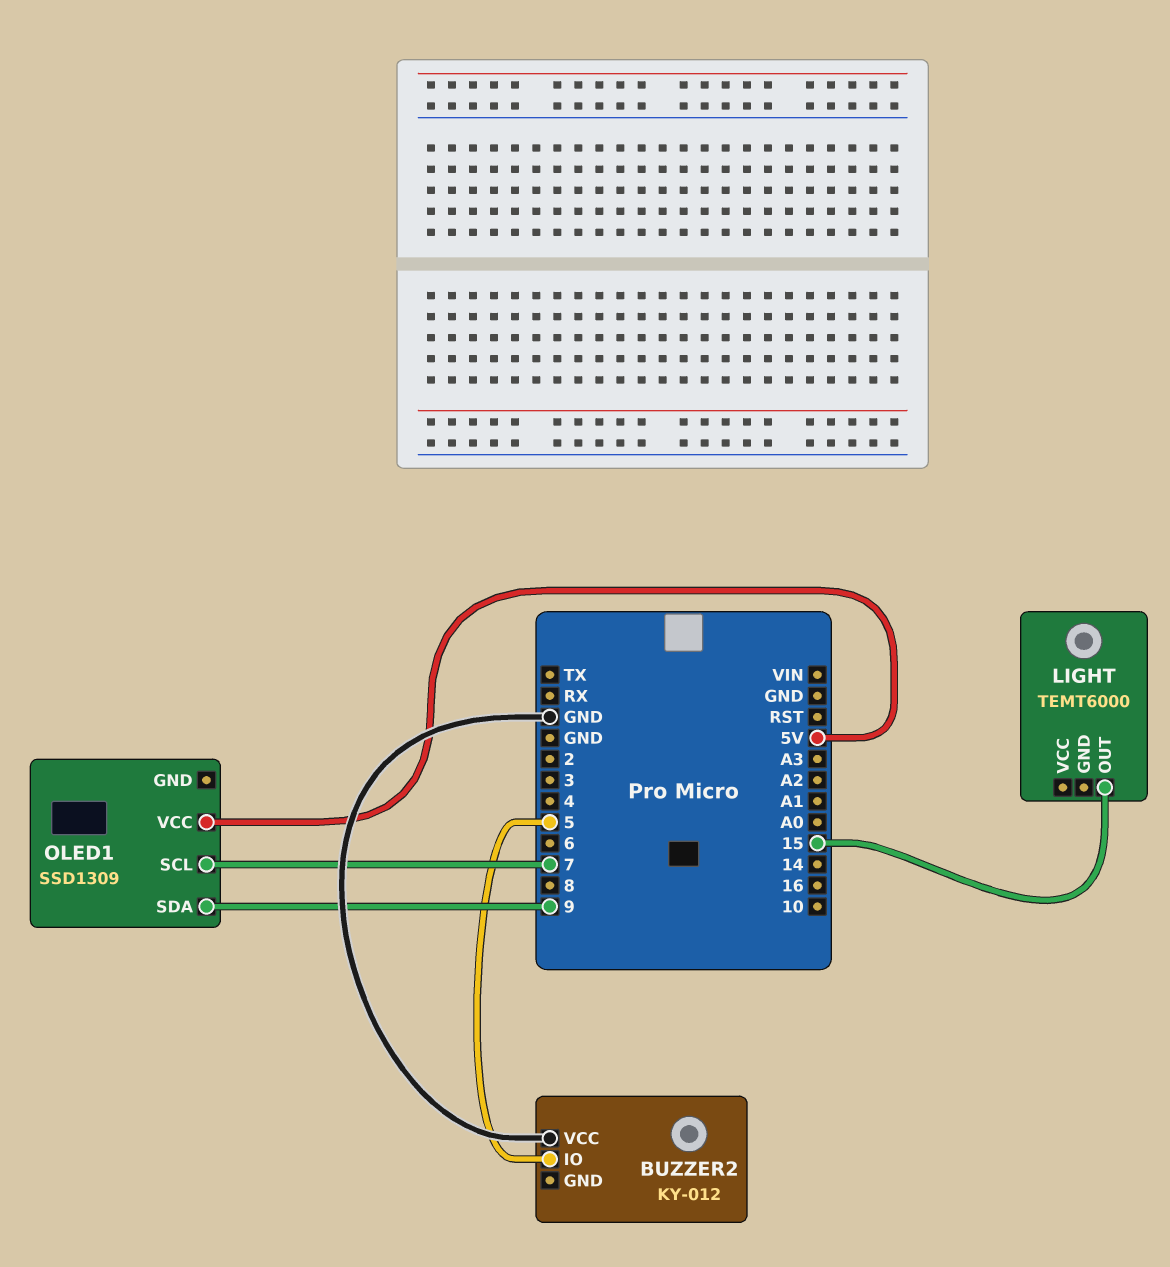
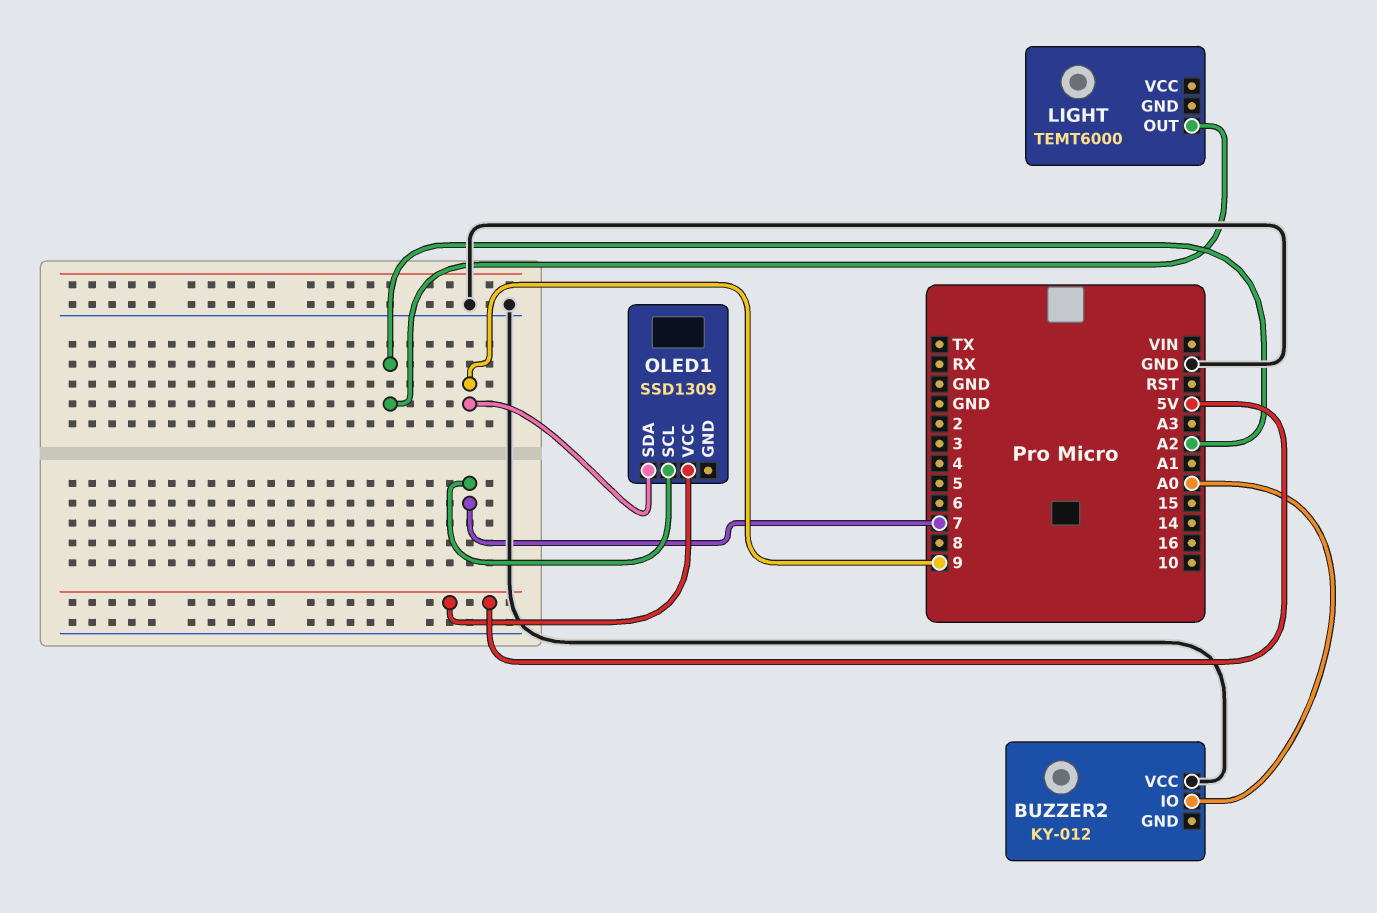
BUZZER2 pin IO: 5 -> A0
LIGHT pin OUT: 15 -> A2

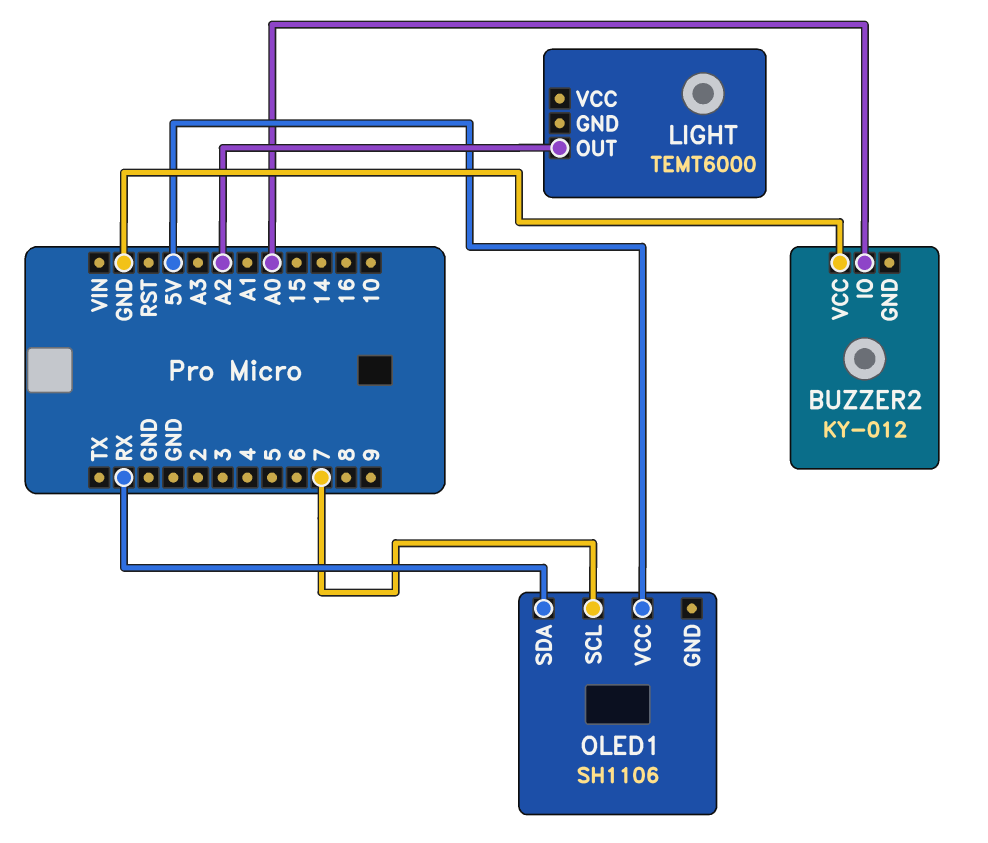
OLED1: SSD1309 -> SH1106
OLED1 pin SDA: 9 -> RX

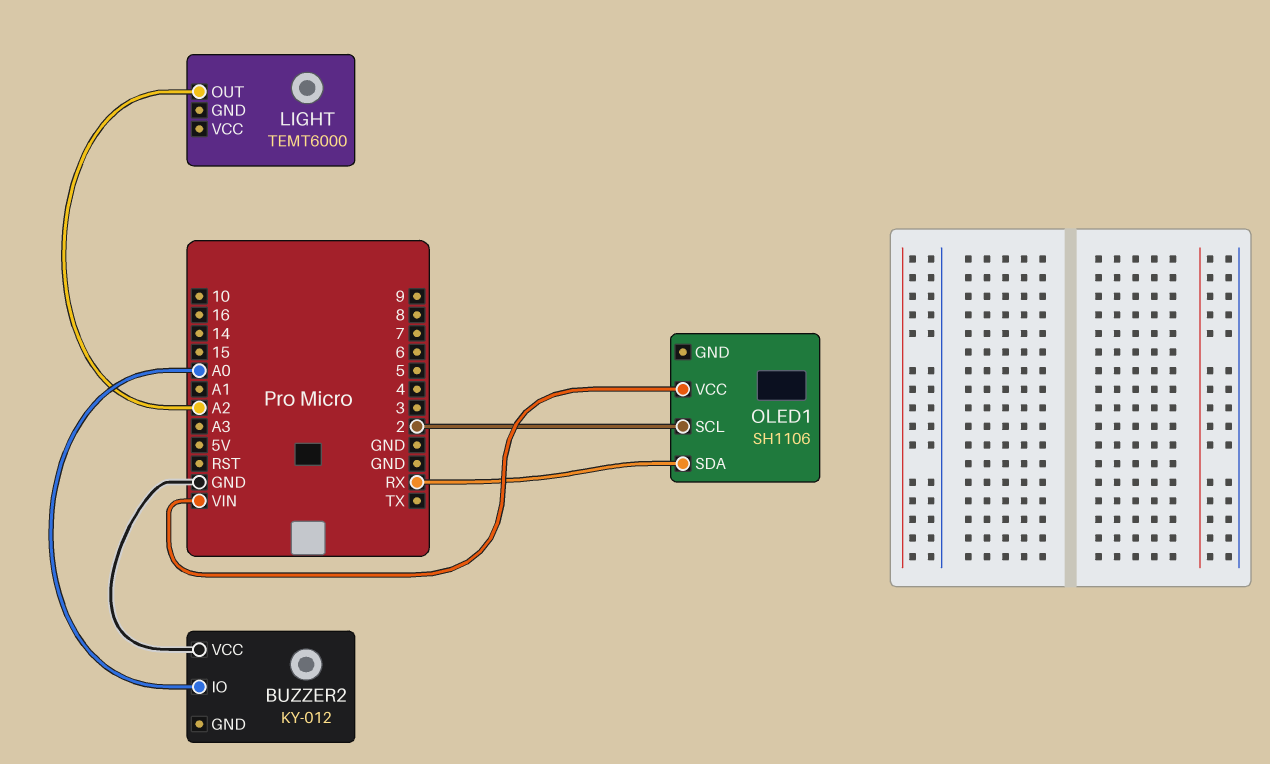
OLED1 pin SCL: 7 -> 2
OLED1 pin VCC: 5V -> VIN

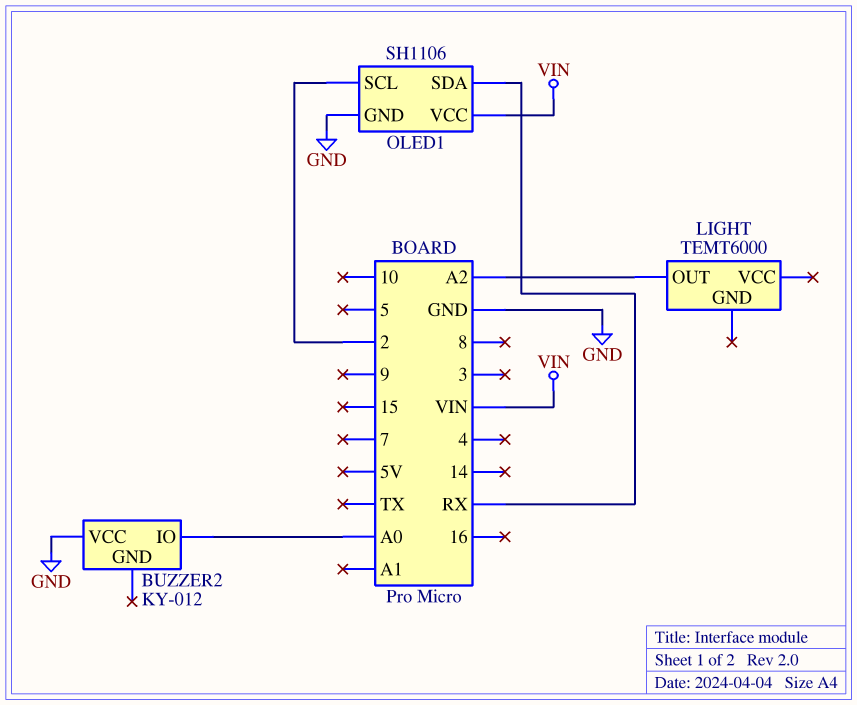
OLED1 pin GND: none -> GND

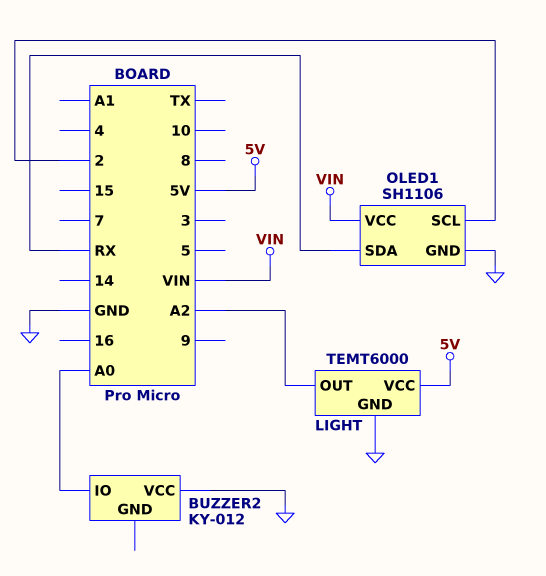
LIGHT pin GND: none -> GND
LIGHT pin VCC: none -> 5V

